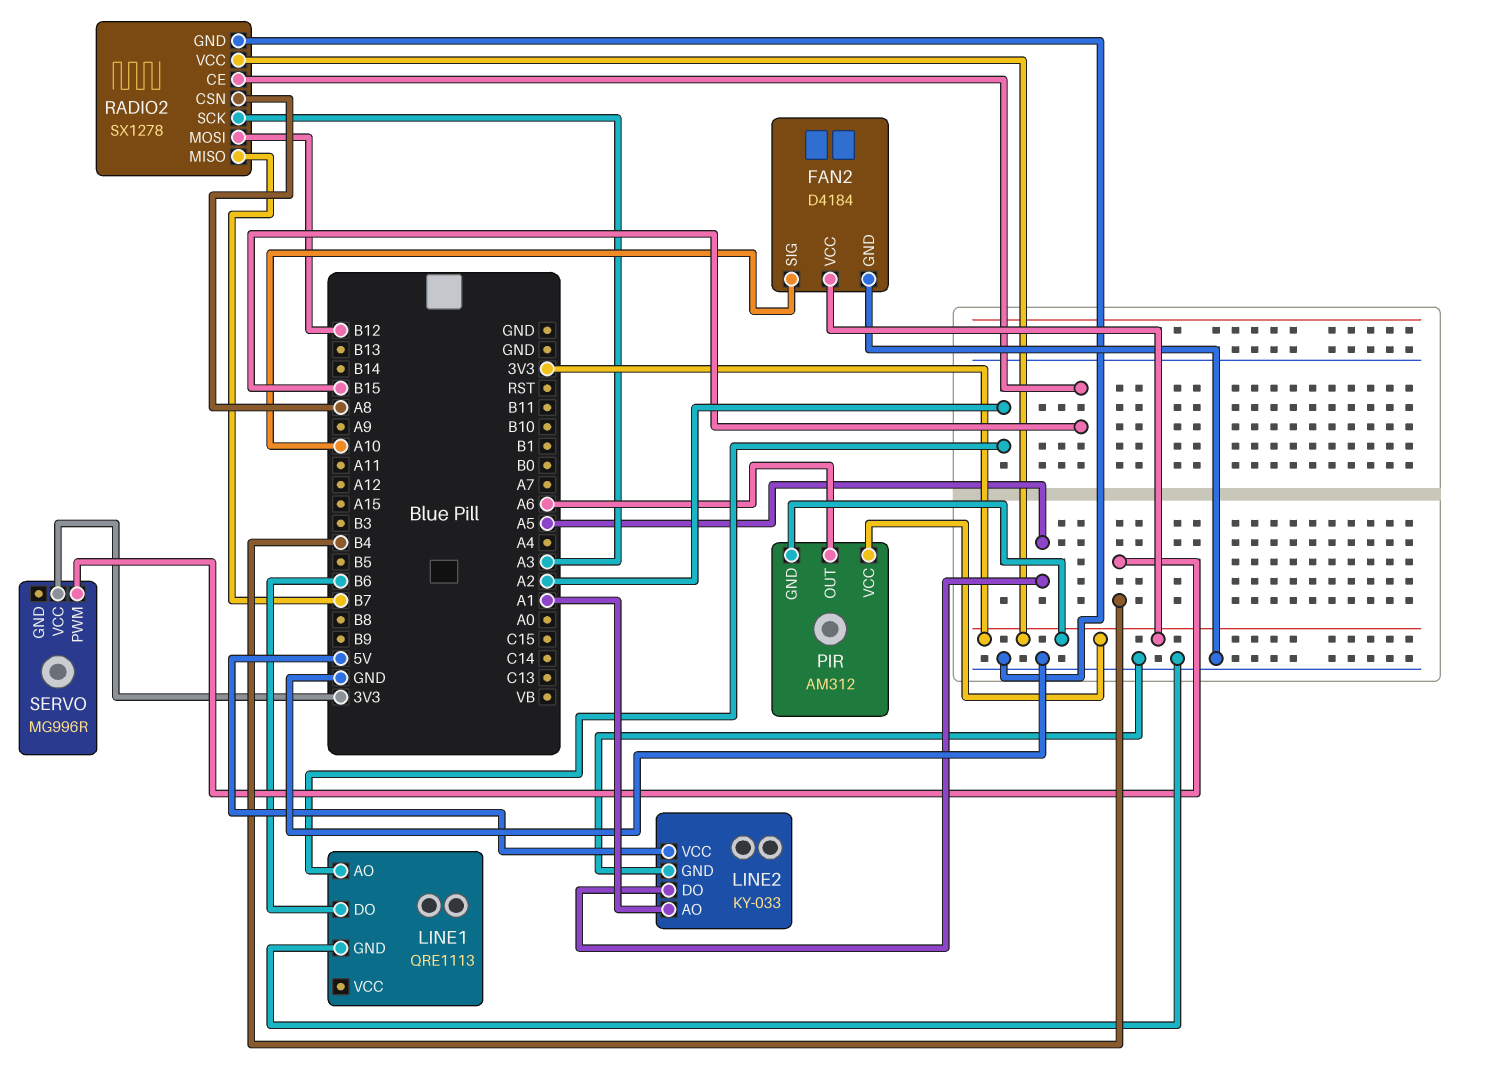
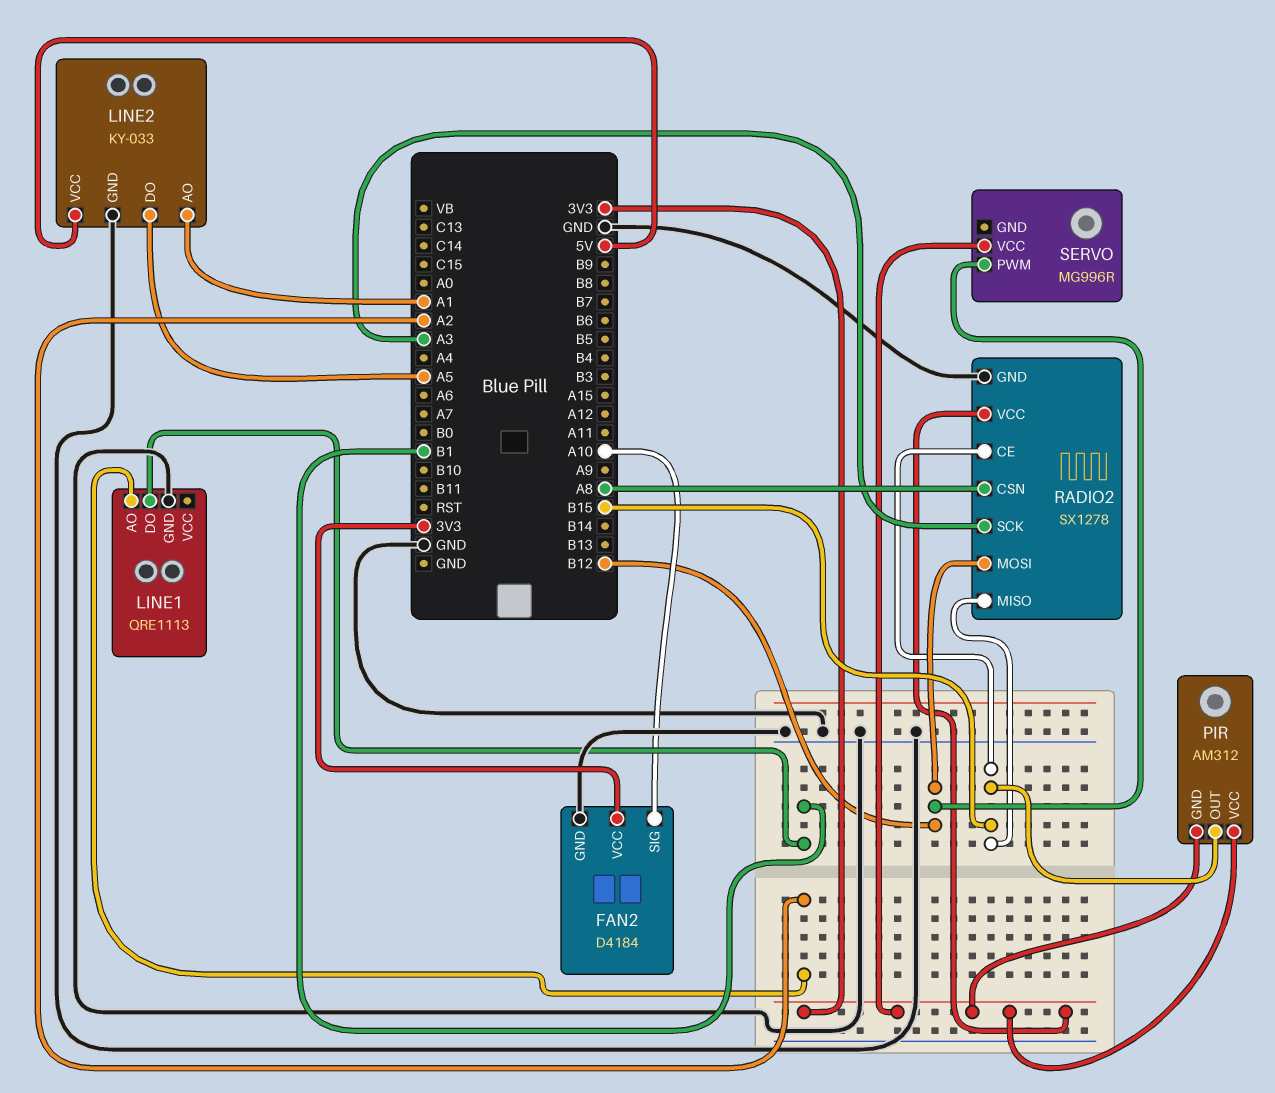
LINE1 pin DO: B6 -> B1
PIR pin OUT: A6 -> B15
RADIO2 pin MISO: B7 -> B15
SERVO pin PWM: B4 -> B12

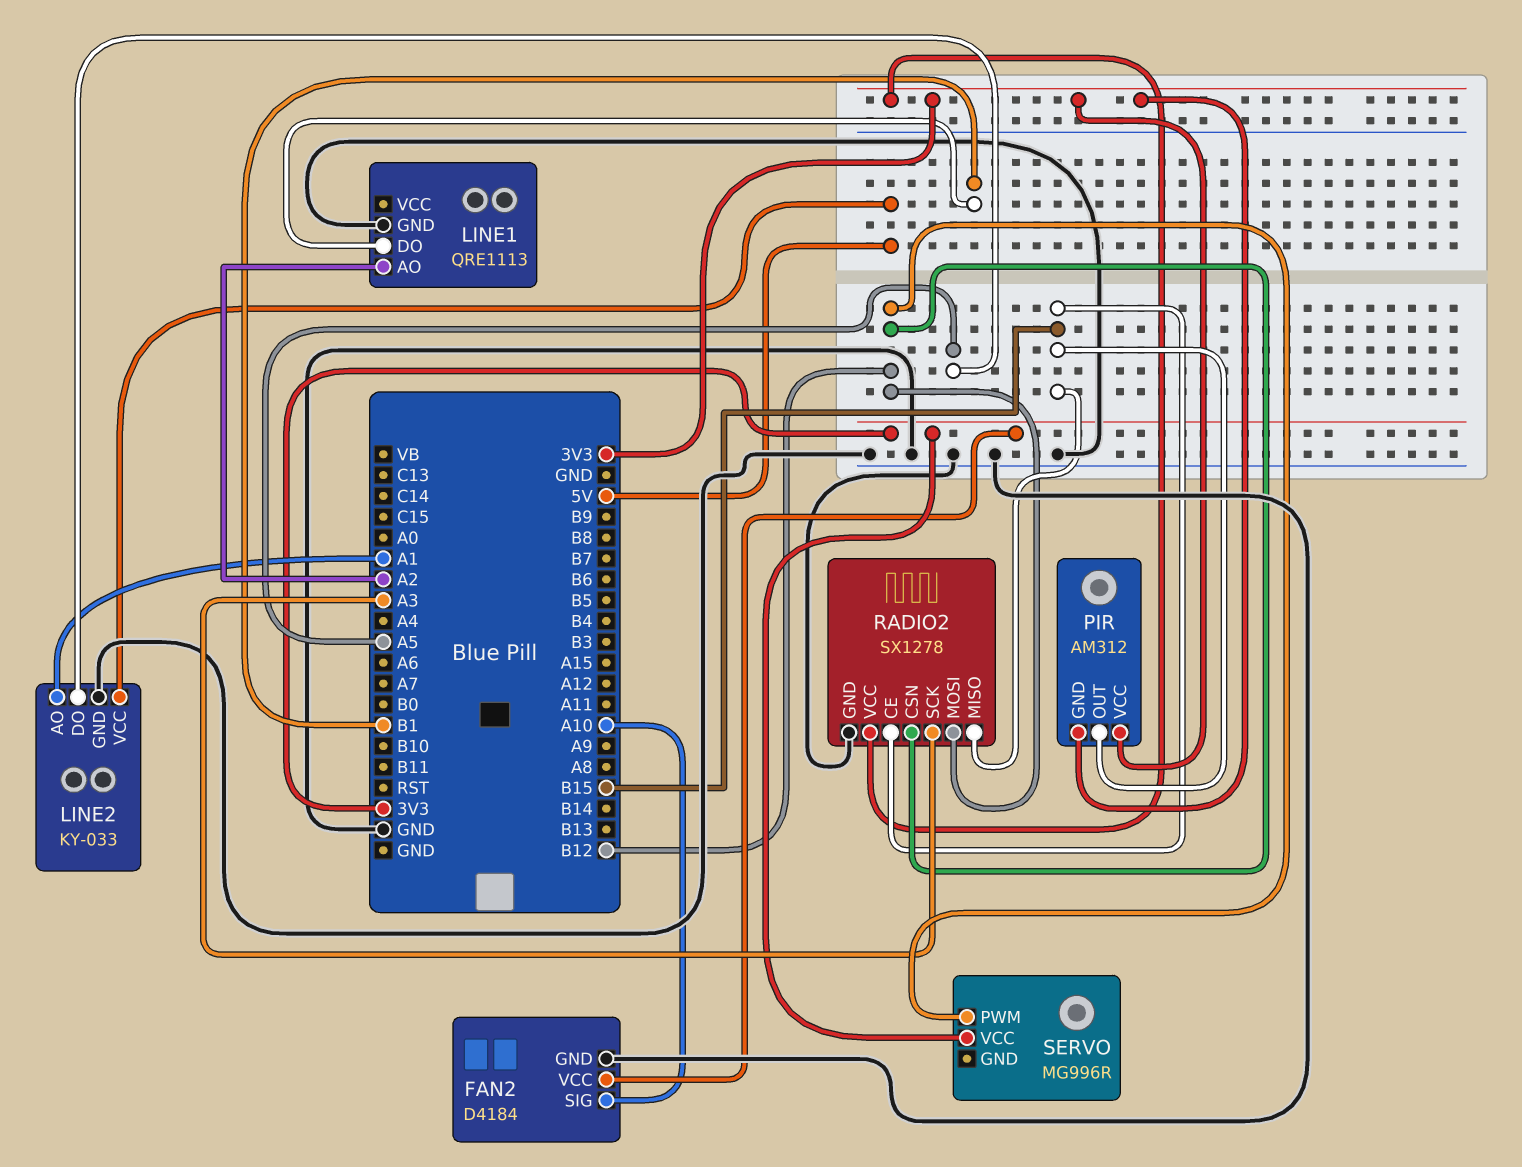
RADIO2 pin CSN: A8 -> B12

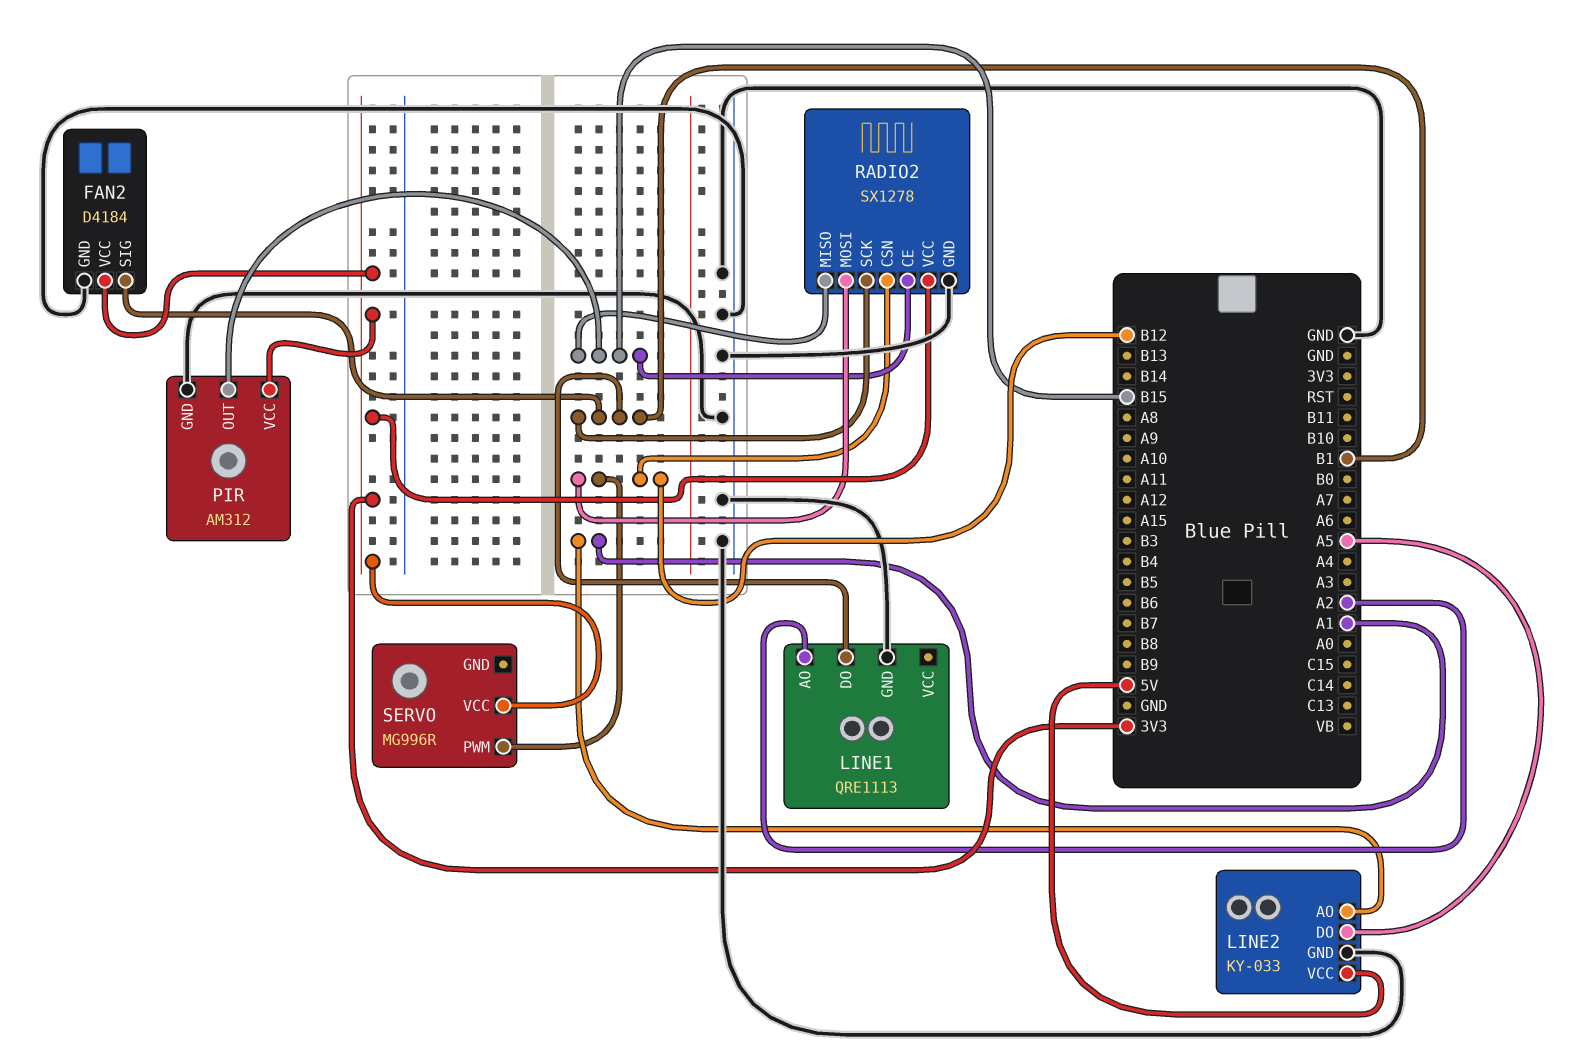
FAN2 pin SIG: A10 -> B1
PIR pin GND: 3V3 -> GND
RADIO2 pin SCK: A3 -> B1

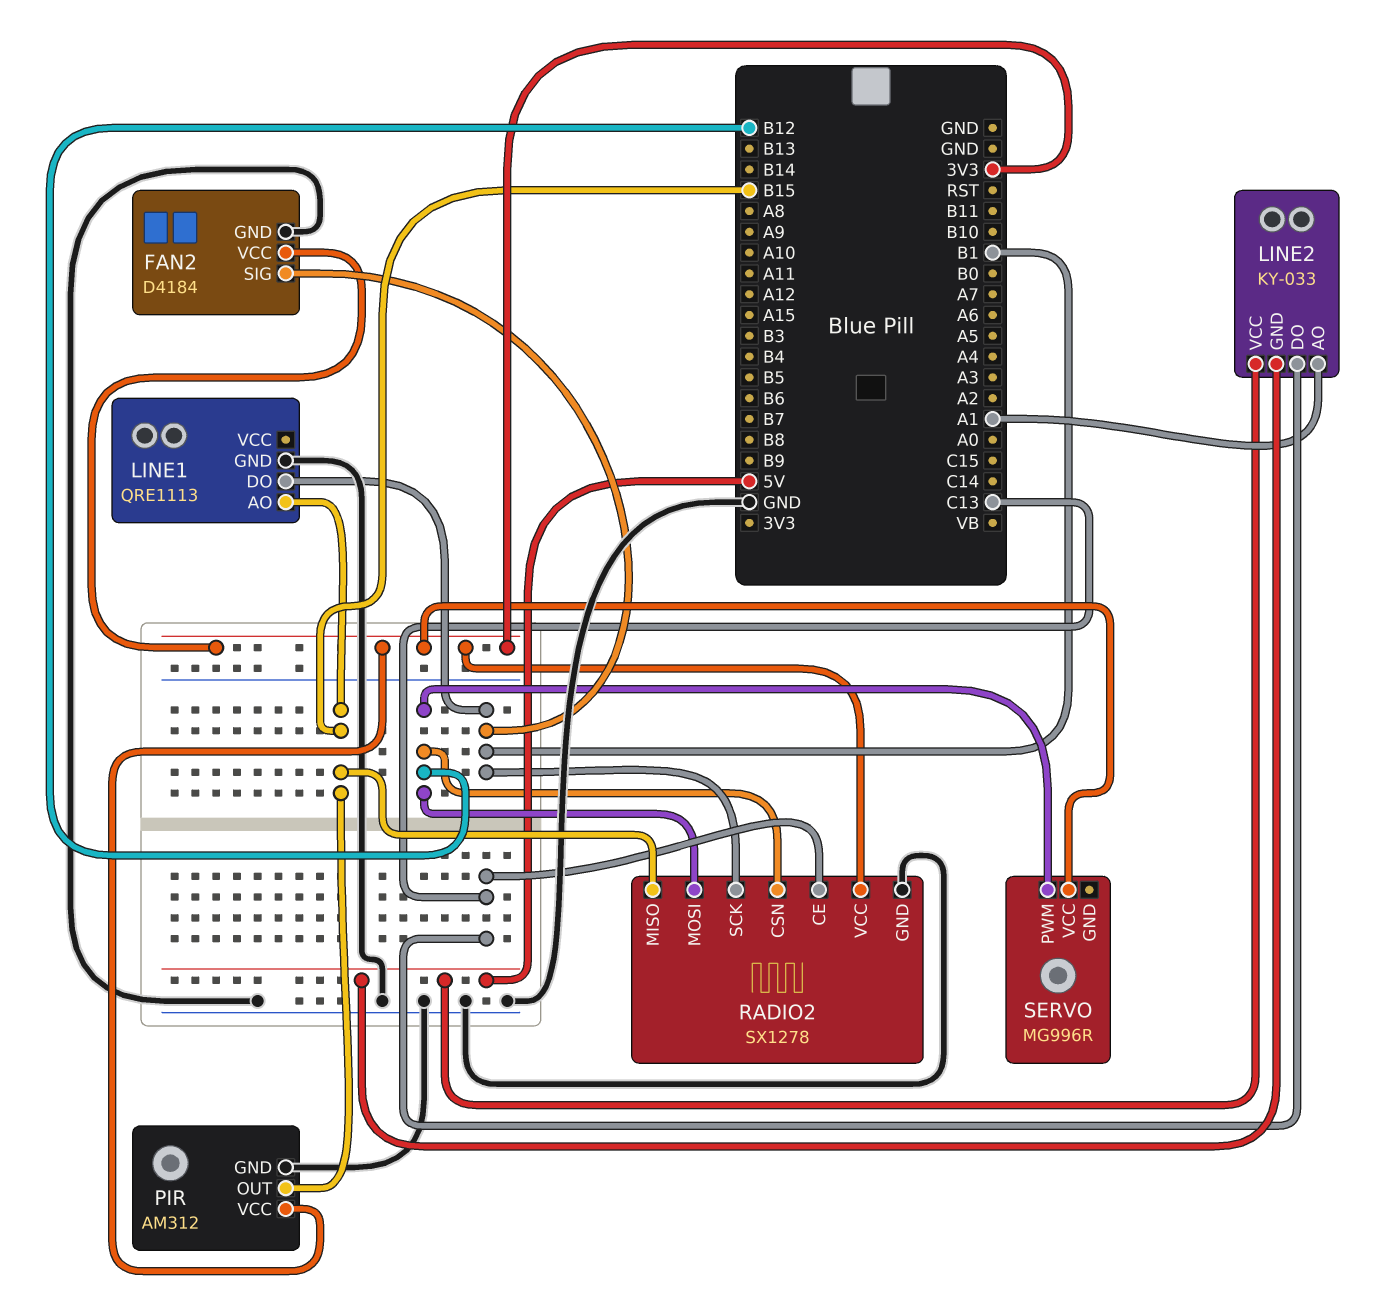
LINE1 pin AO: A2 -> B15
LINE2 pin DO: A5 -> C13
LINE2 pin GND: GND -> 5V
RADIO2 pin CE: B15 -> C13

